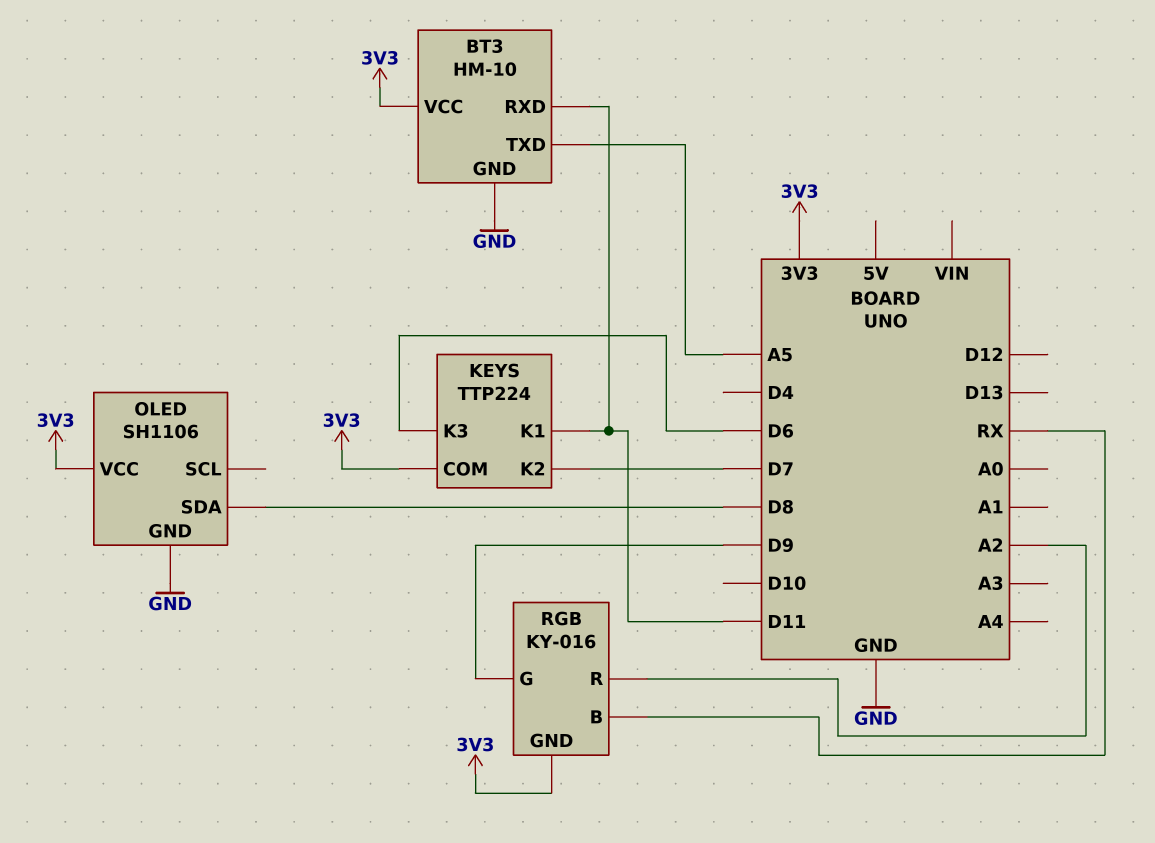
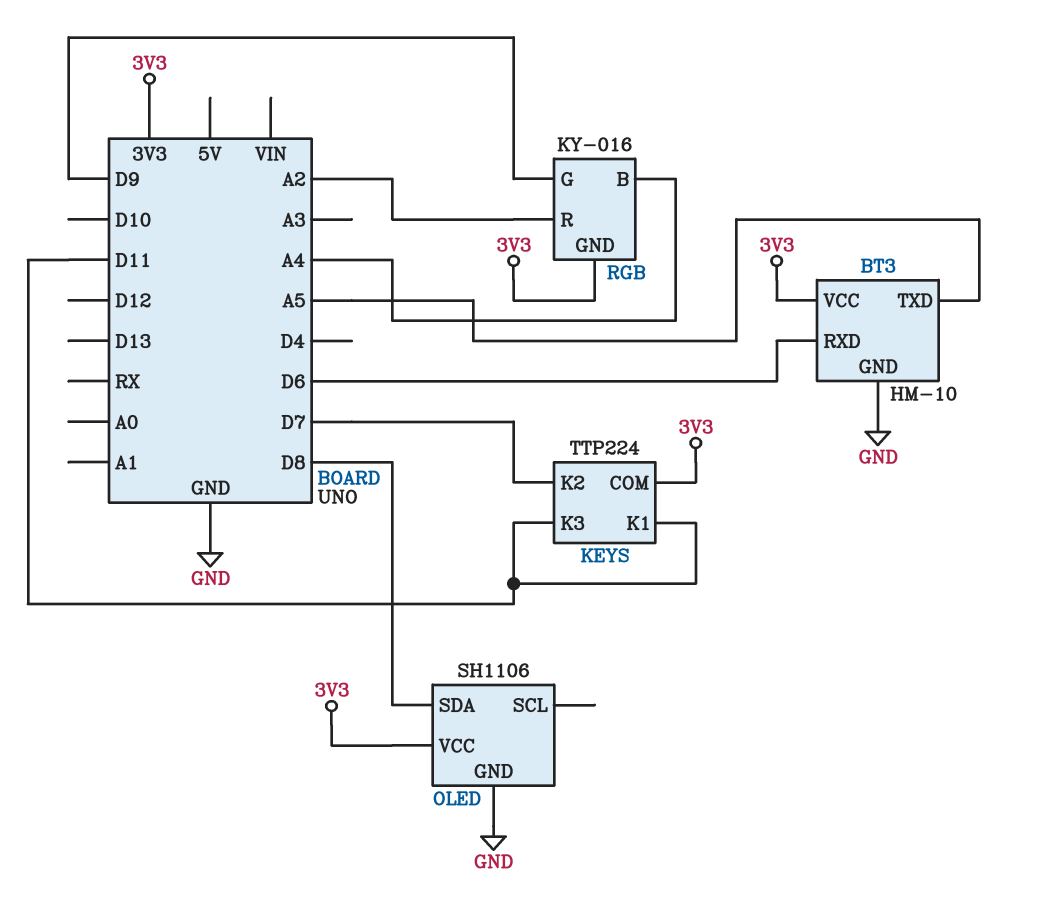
BT3 pin RXD: D11 -> D6
KEYS pin K3: D6 -> D11
RGB pin B: RX -> A4

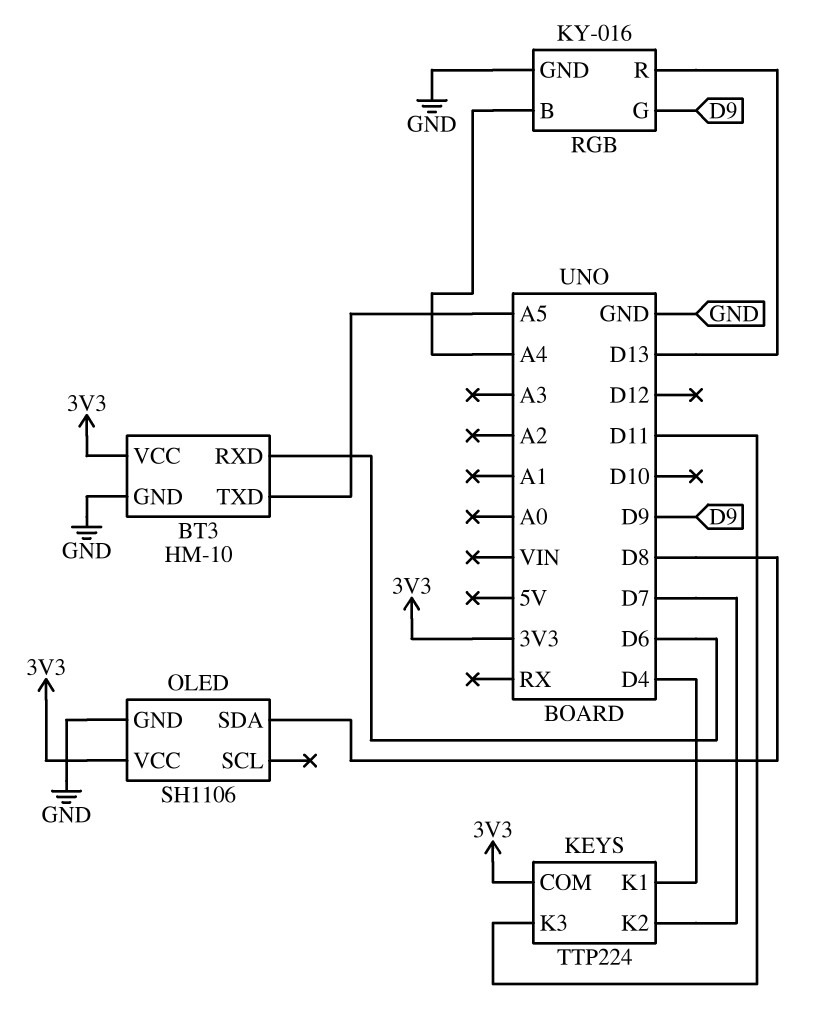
KEYS pin K1: D11 -> D4
RGB pin GND: 3V3 -> GND
RGB pin R: A2 -> D13

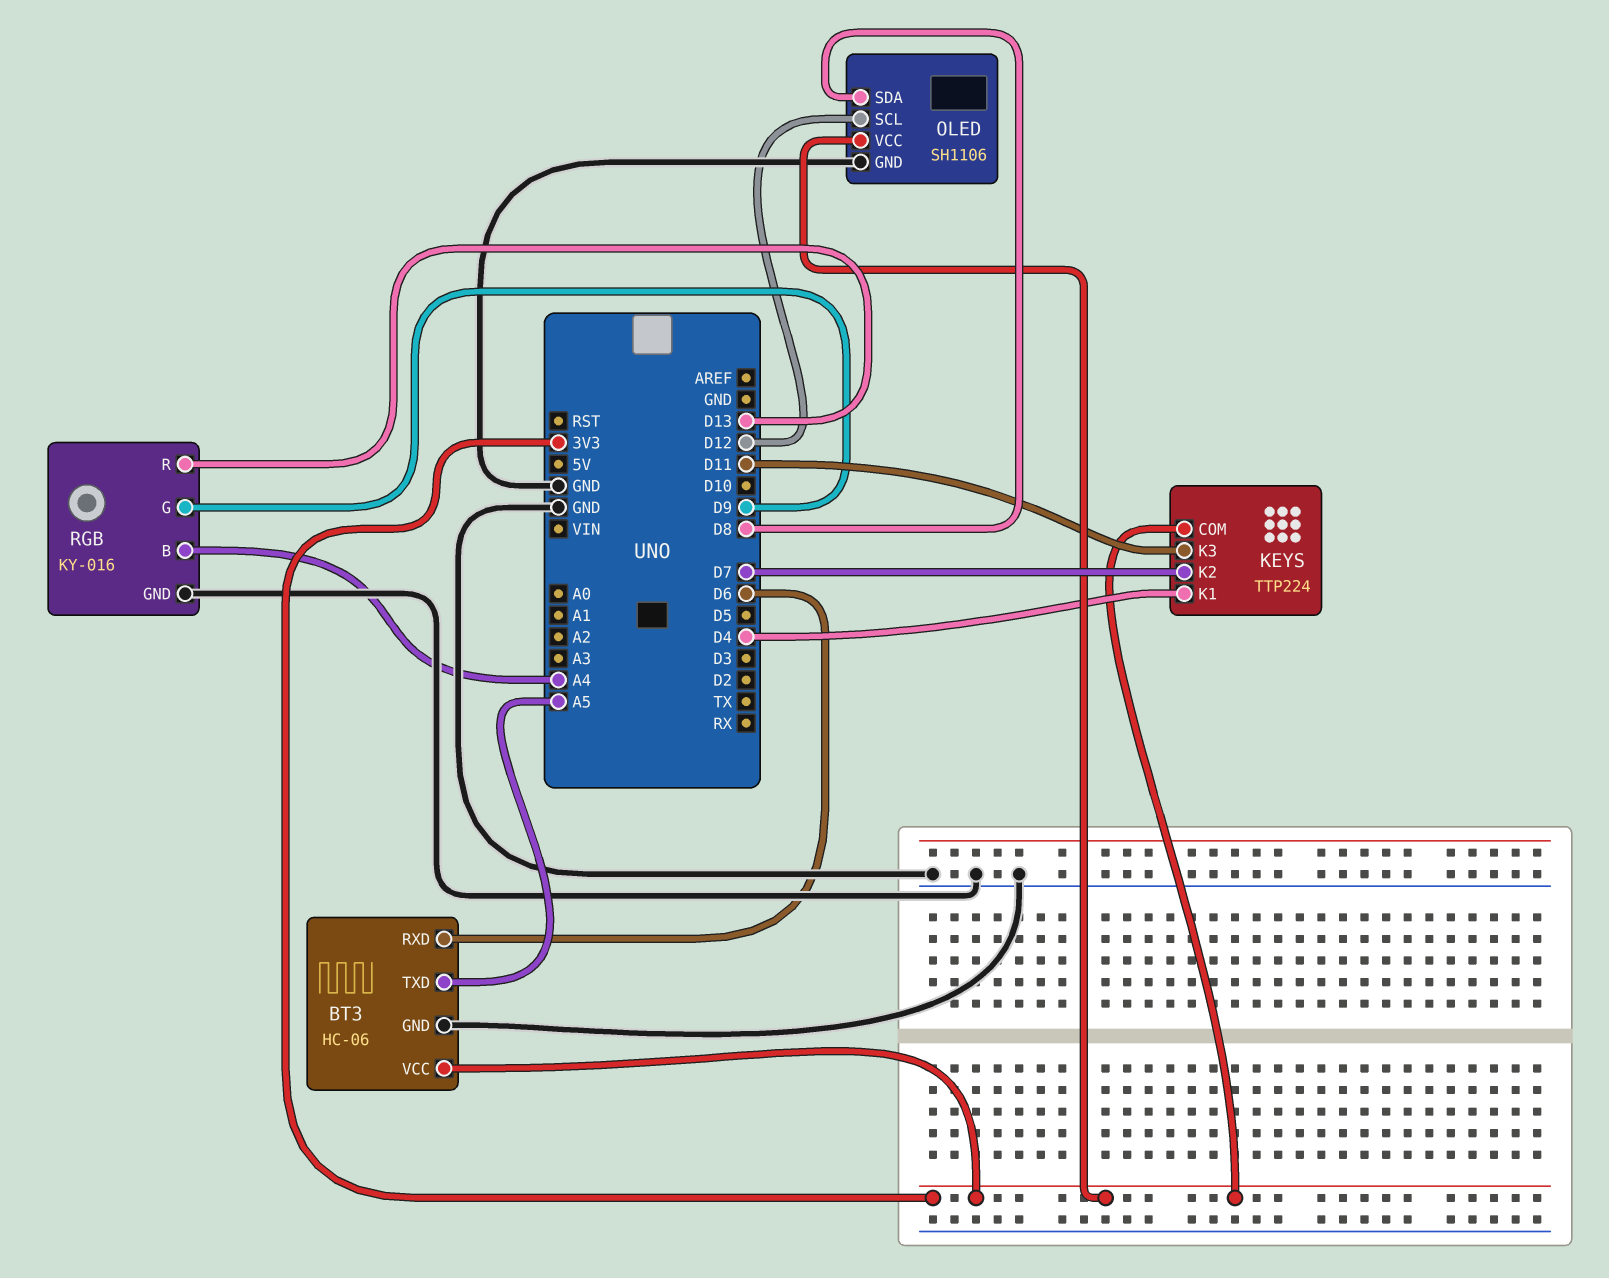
BT3: HM-10 -> HC-06
OLED pin SCL: none -> D12

